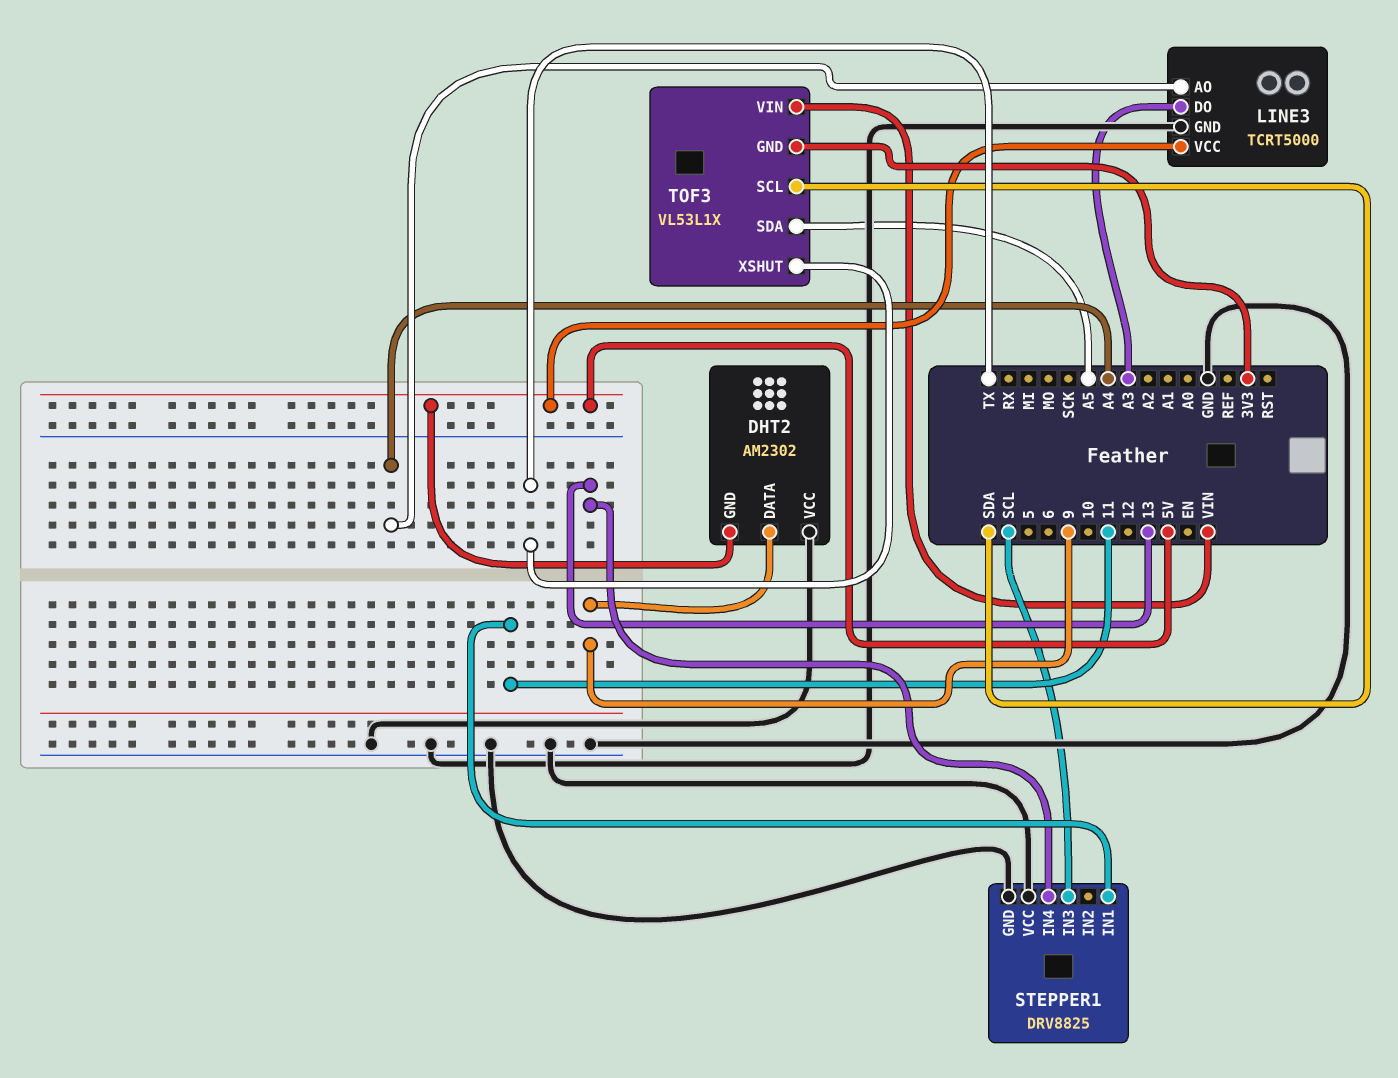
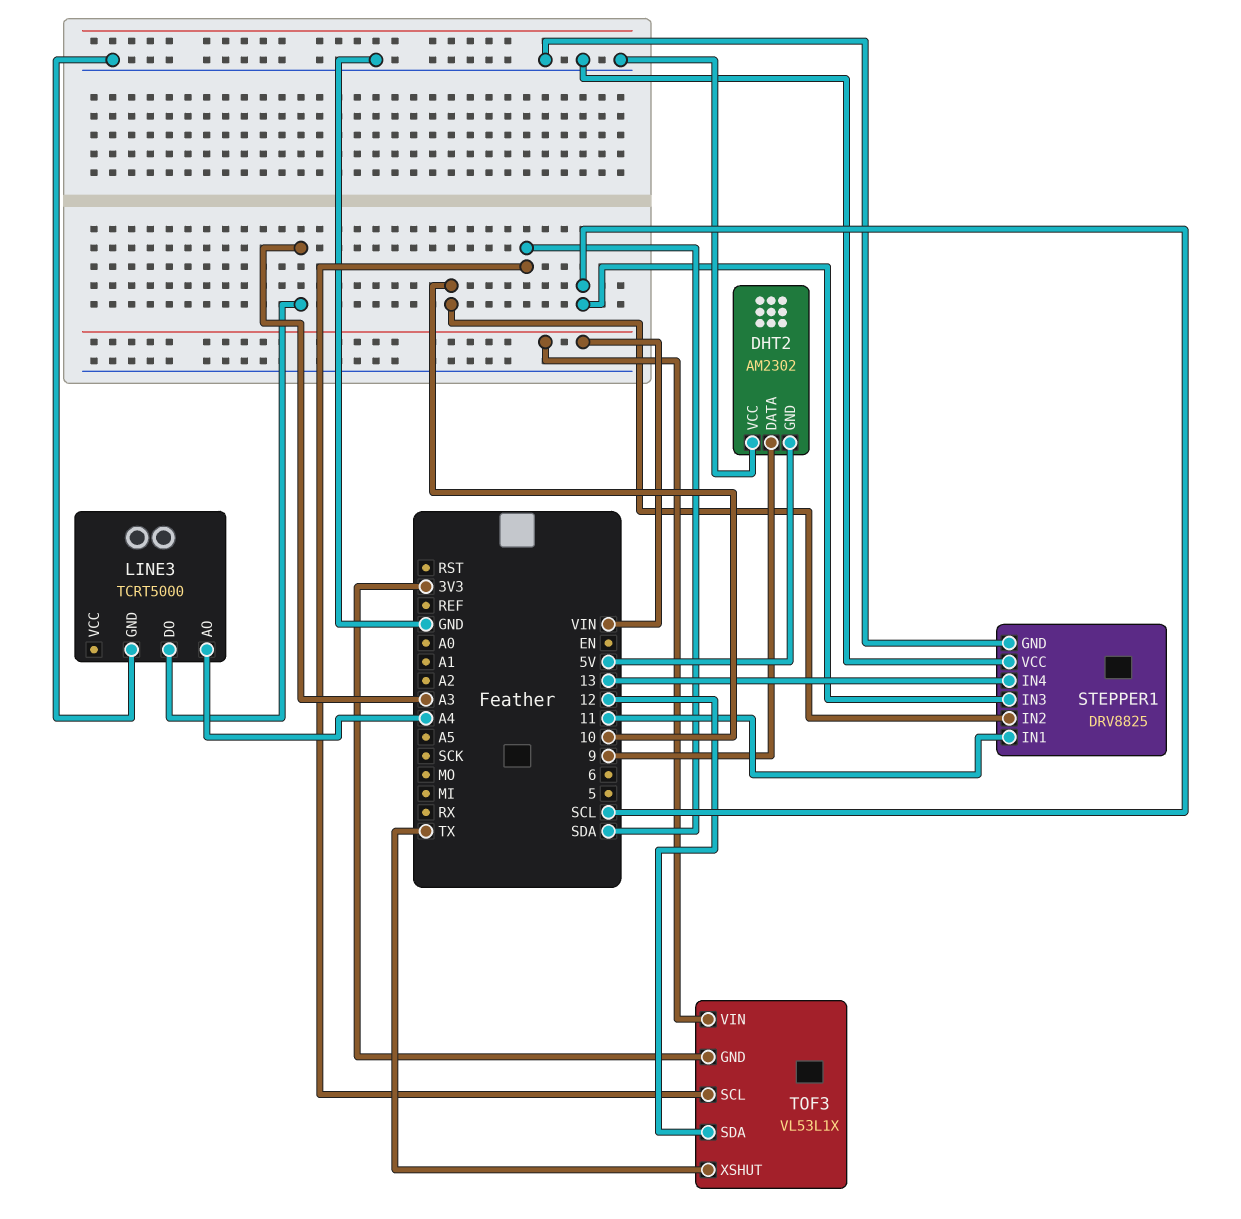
LINE3 pin VCC: 5V -> none
STEPPER1 pin IN2: none -> 10
TOF3 pin SDA: A5 -> 12

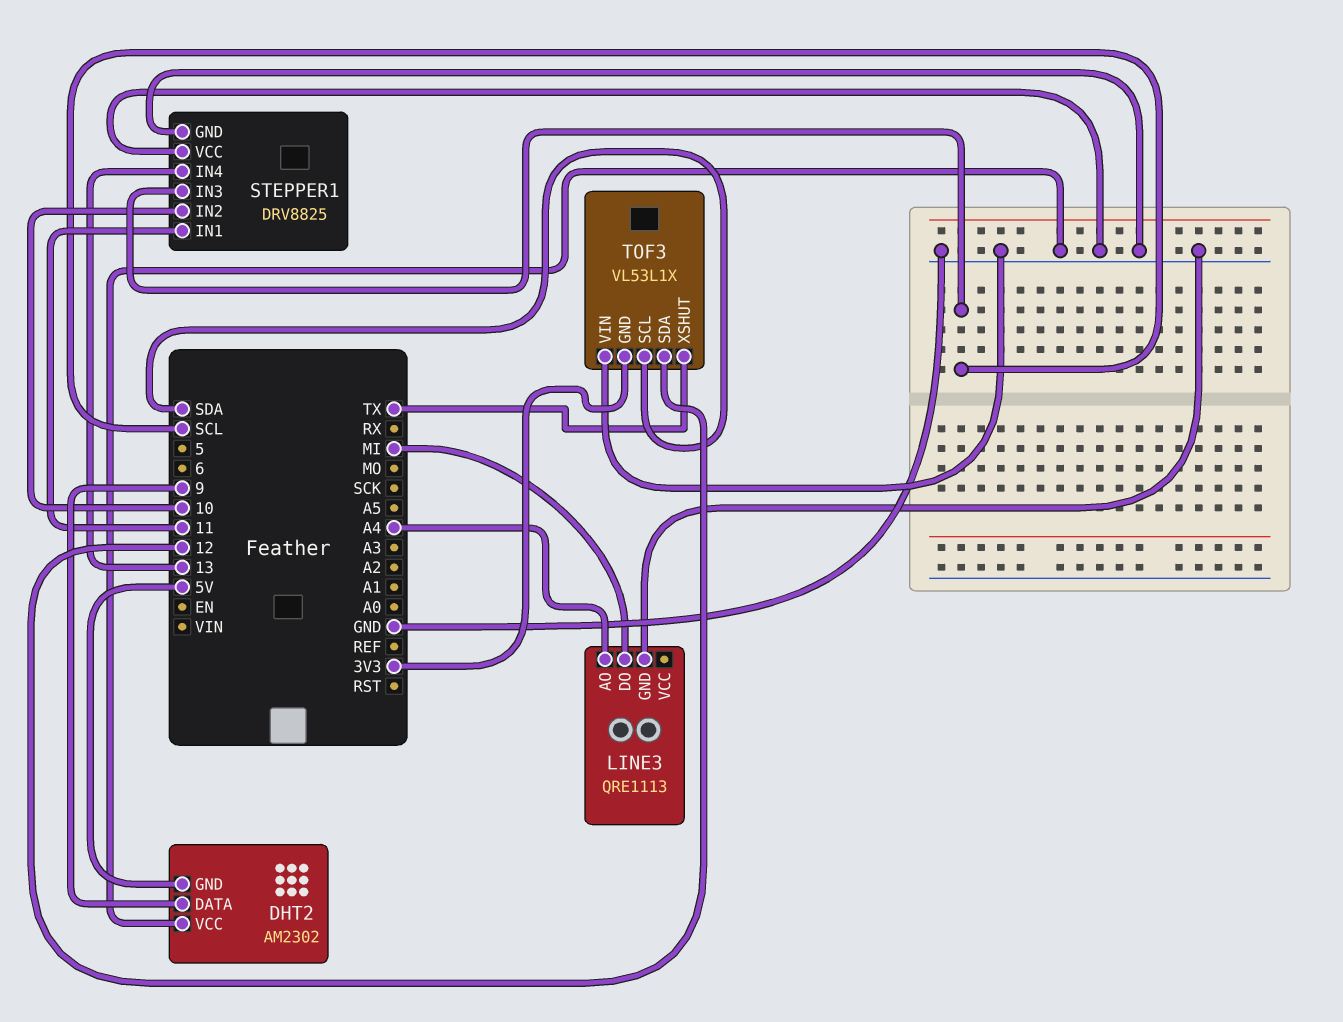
LINE3: TCRT5000 -> QRE1113
LINE3 pin DO: A3 -> MI
TOF3 pin VIN: VIN -> GND

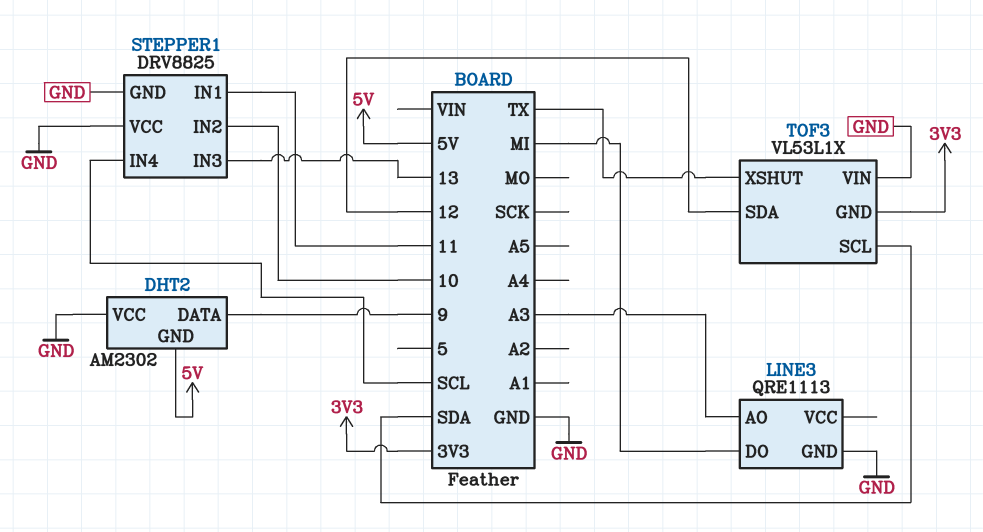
LINE3 pin AO: A4 -> A3
STEPPER1 pin IN3: SCL -> 13
STEPPER1 pin IN4: 13 -> SCL

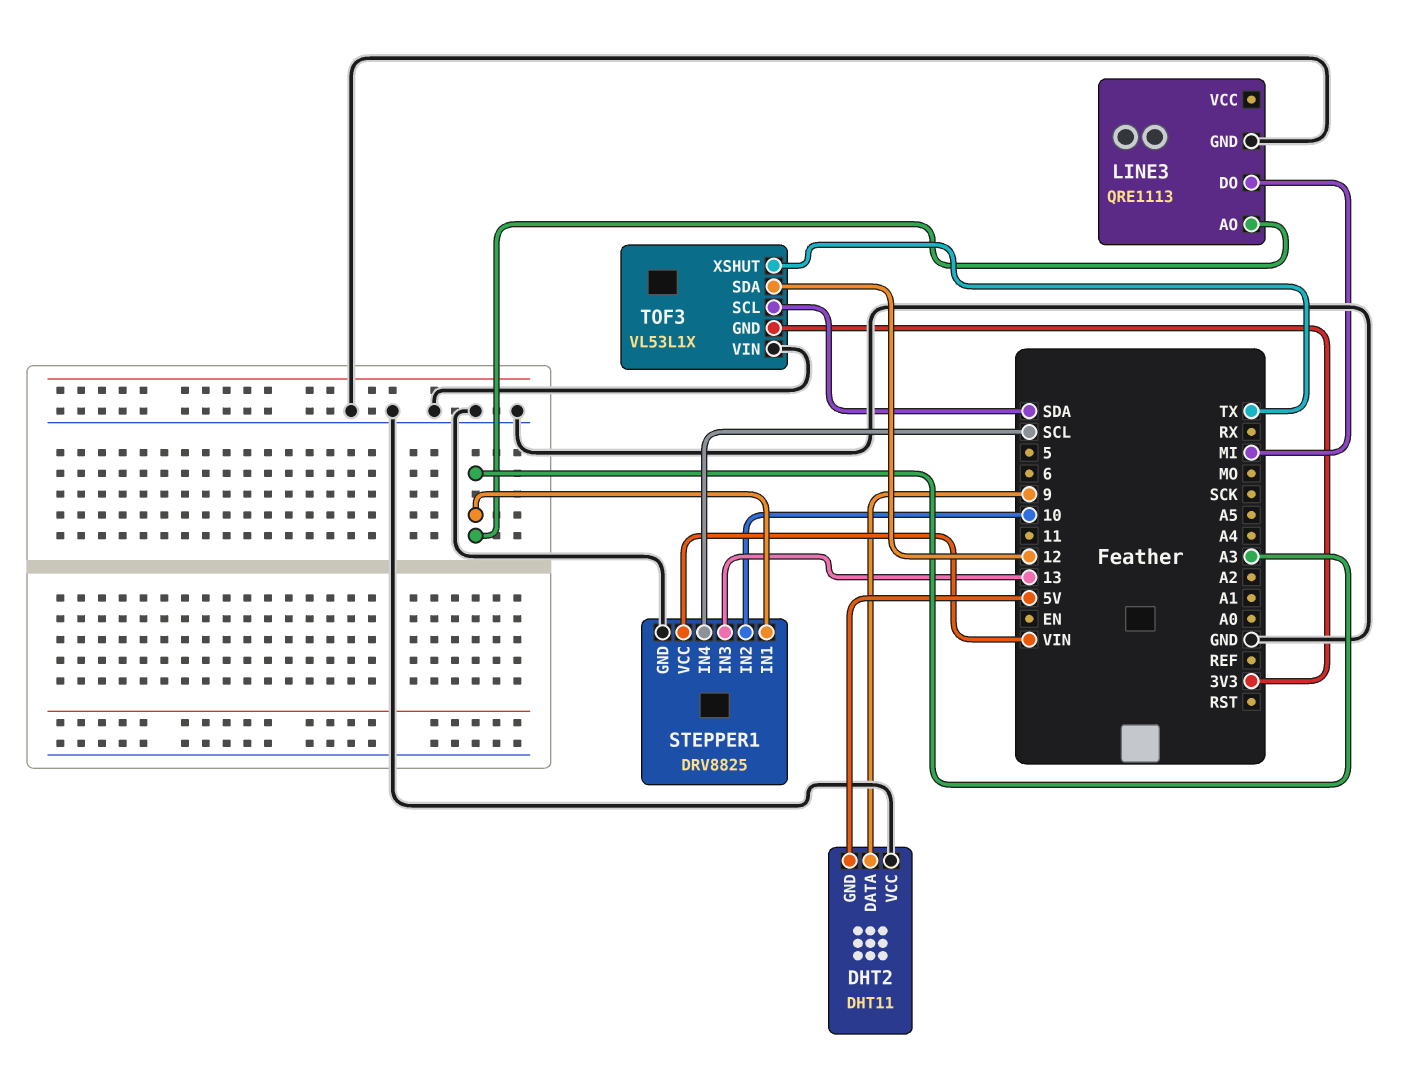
DHT2: AM2302 -> DHT11
STEPPER1 pin IN1: 11 -> A3
STEPPER1 pin VCC: GND -> VIN

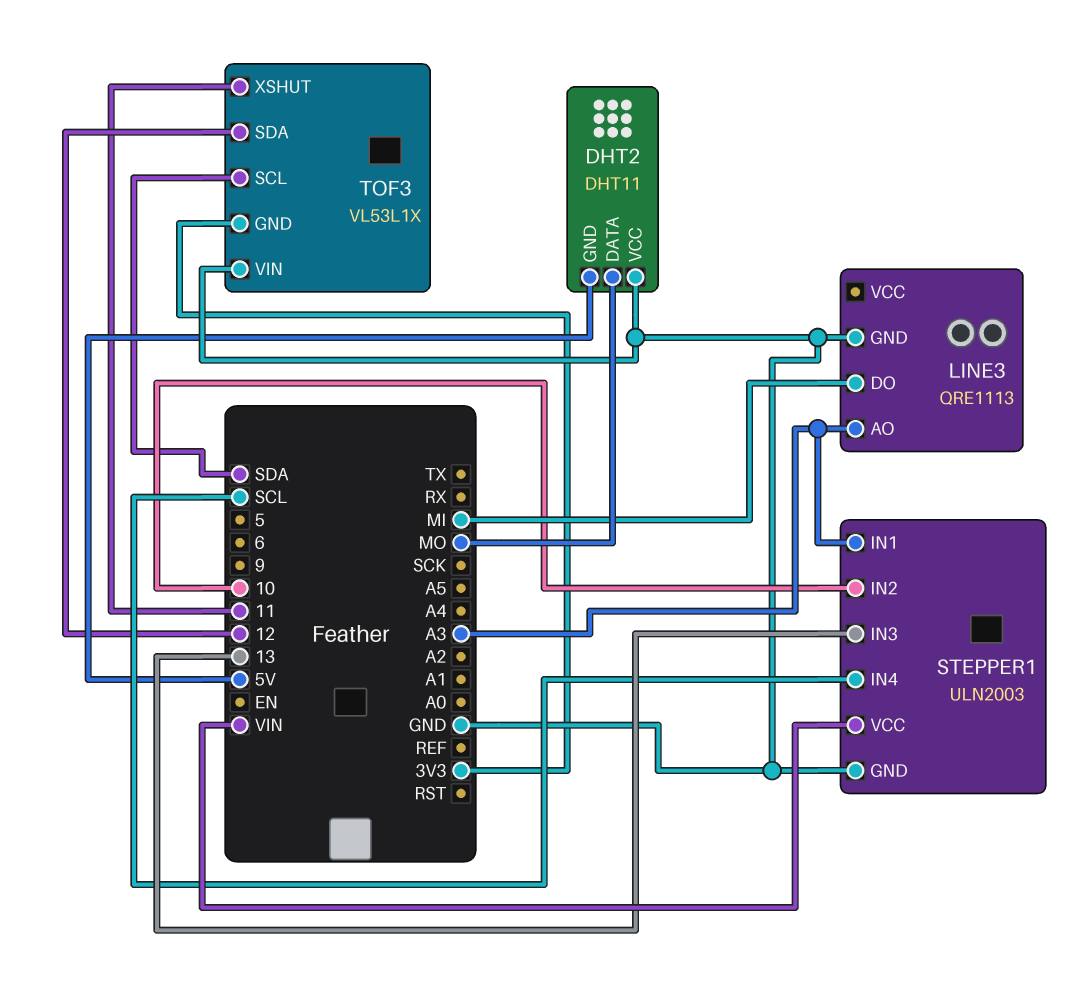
DHT2 pin DATA: 9 -> MO
STEPPER1: DRV8825 -> ULN2003
TOF3 pin XSHUT: TX -> 11

